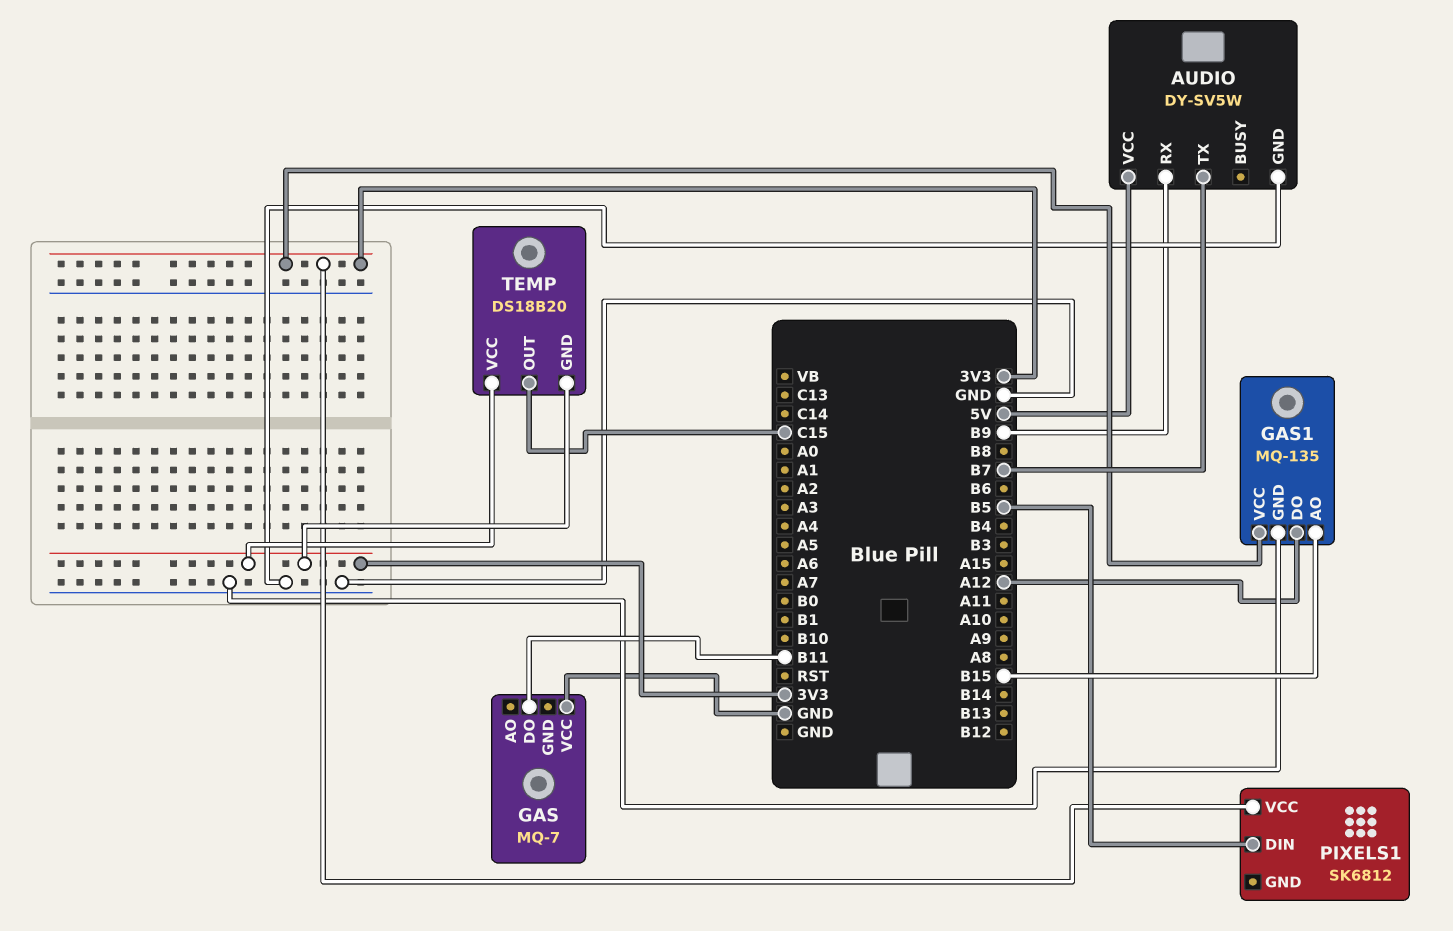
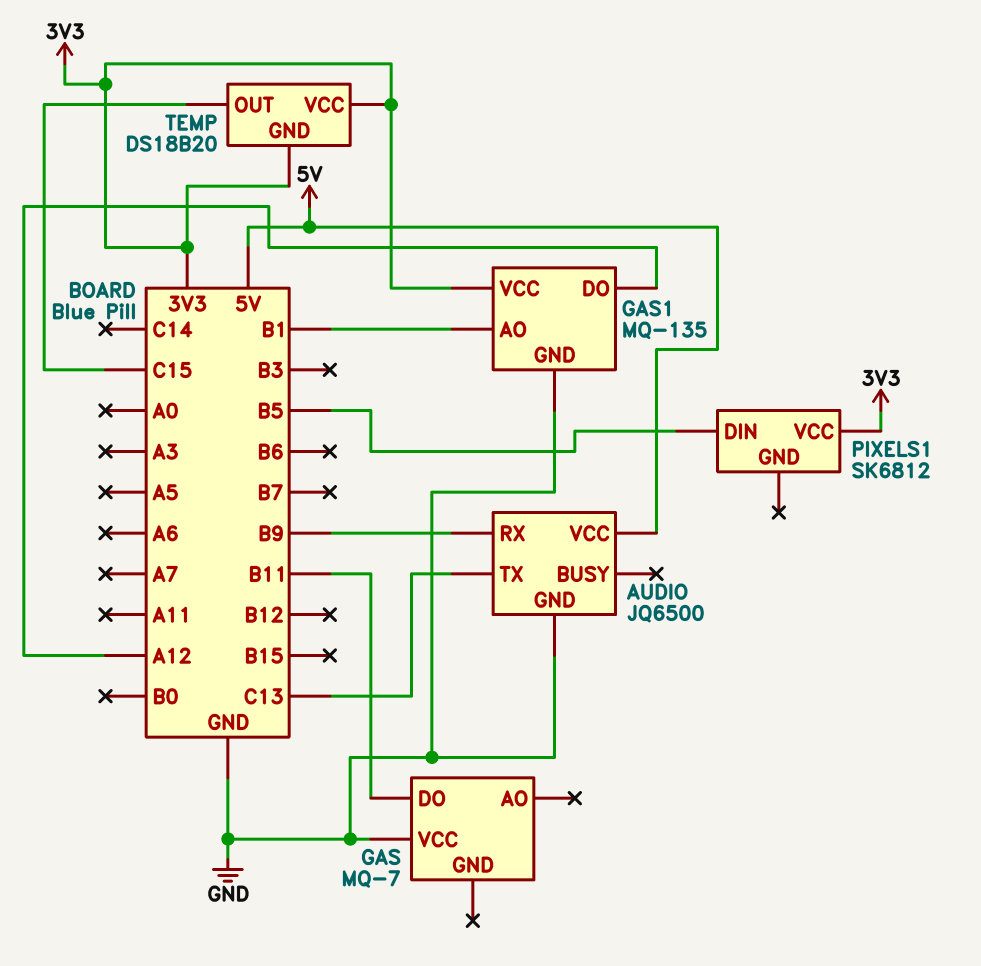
AUDIO: DY-SV5W -> JQ6500
AUDIO pin TX: B7 -> C13
GAS1 pin AO: B15 -> B1

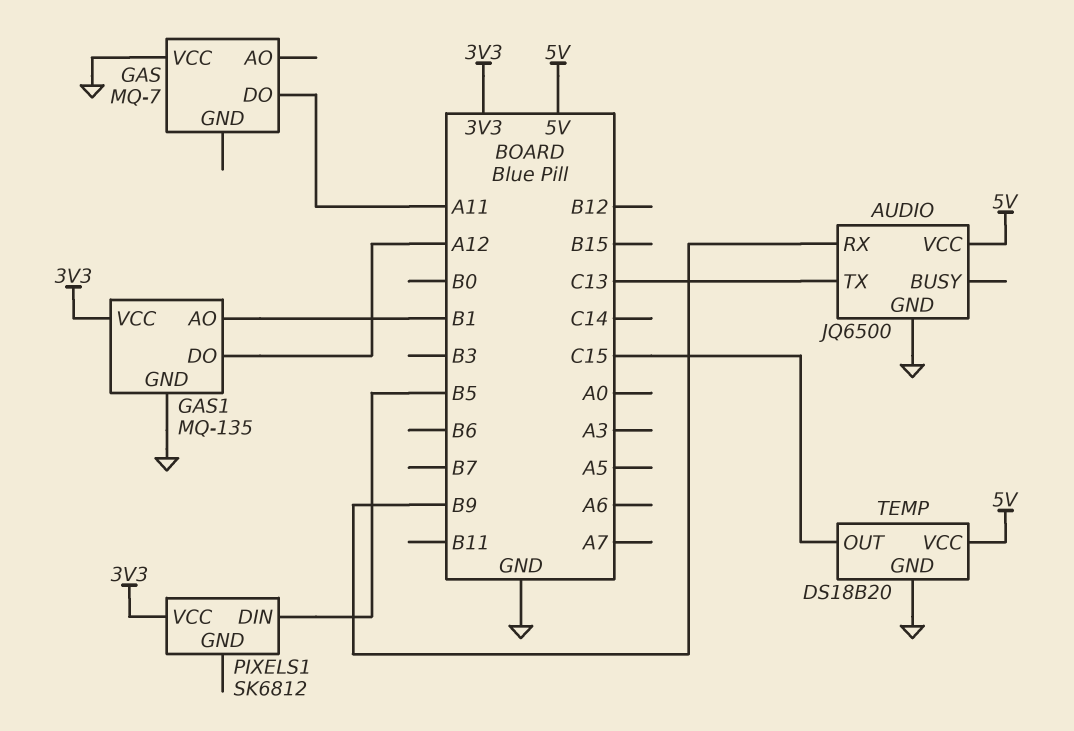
GAS pin DO: B11 -> A11
TEMP pin GND: 3V3 -> GND
TEMP pin VCC: 3V3 -> 5V

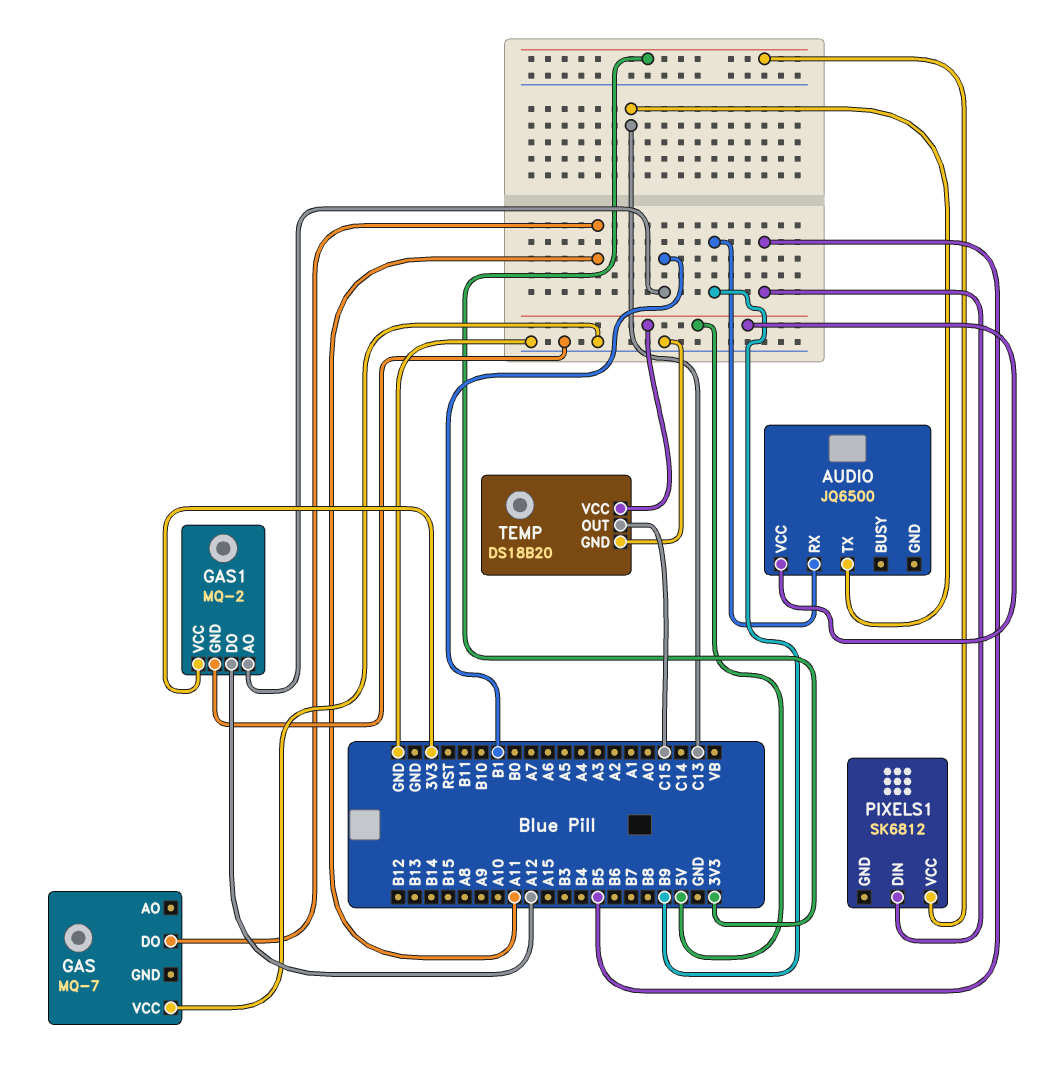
AUDIO pin GND: GND -> none
GAS1: MQ-135 -> MQ-2

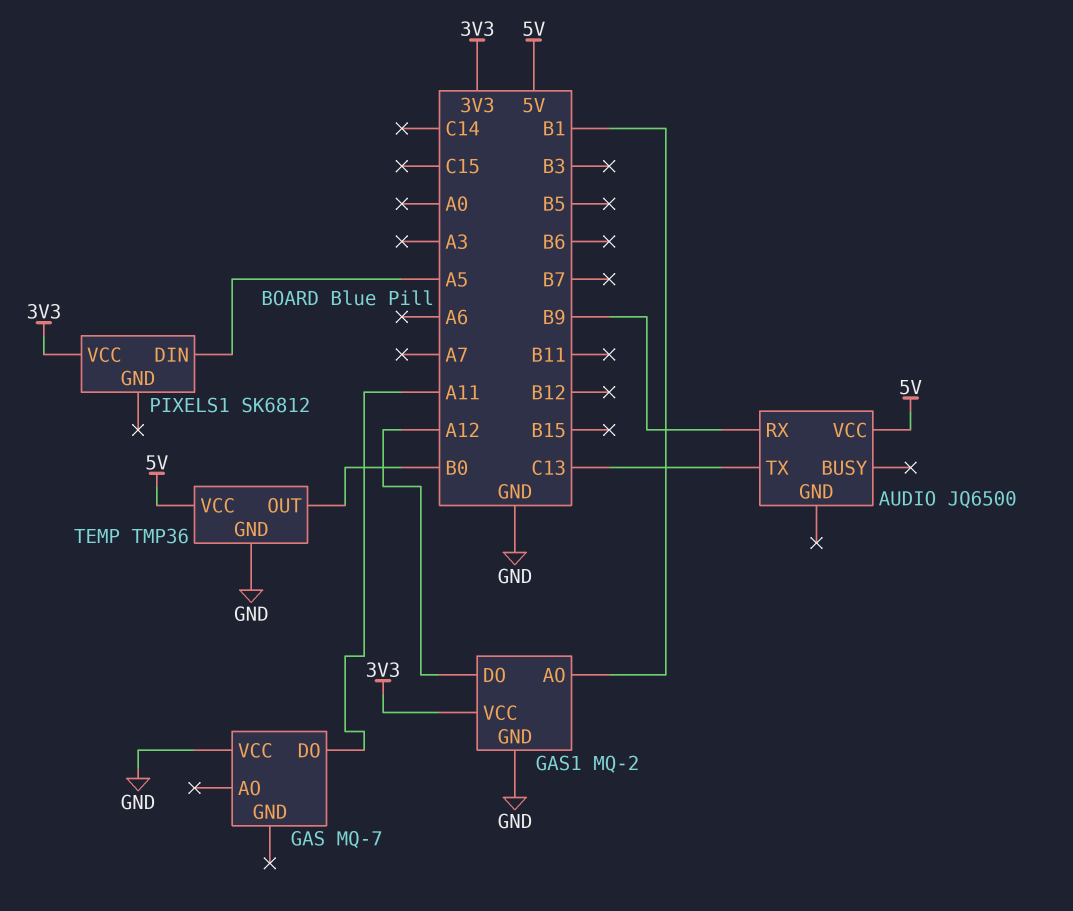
PIXELS1 pin DIN: B5 -> A5
TEMP: DS18B20 -> TMP36
TEMP pin OUT: C15 -> B0

